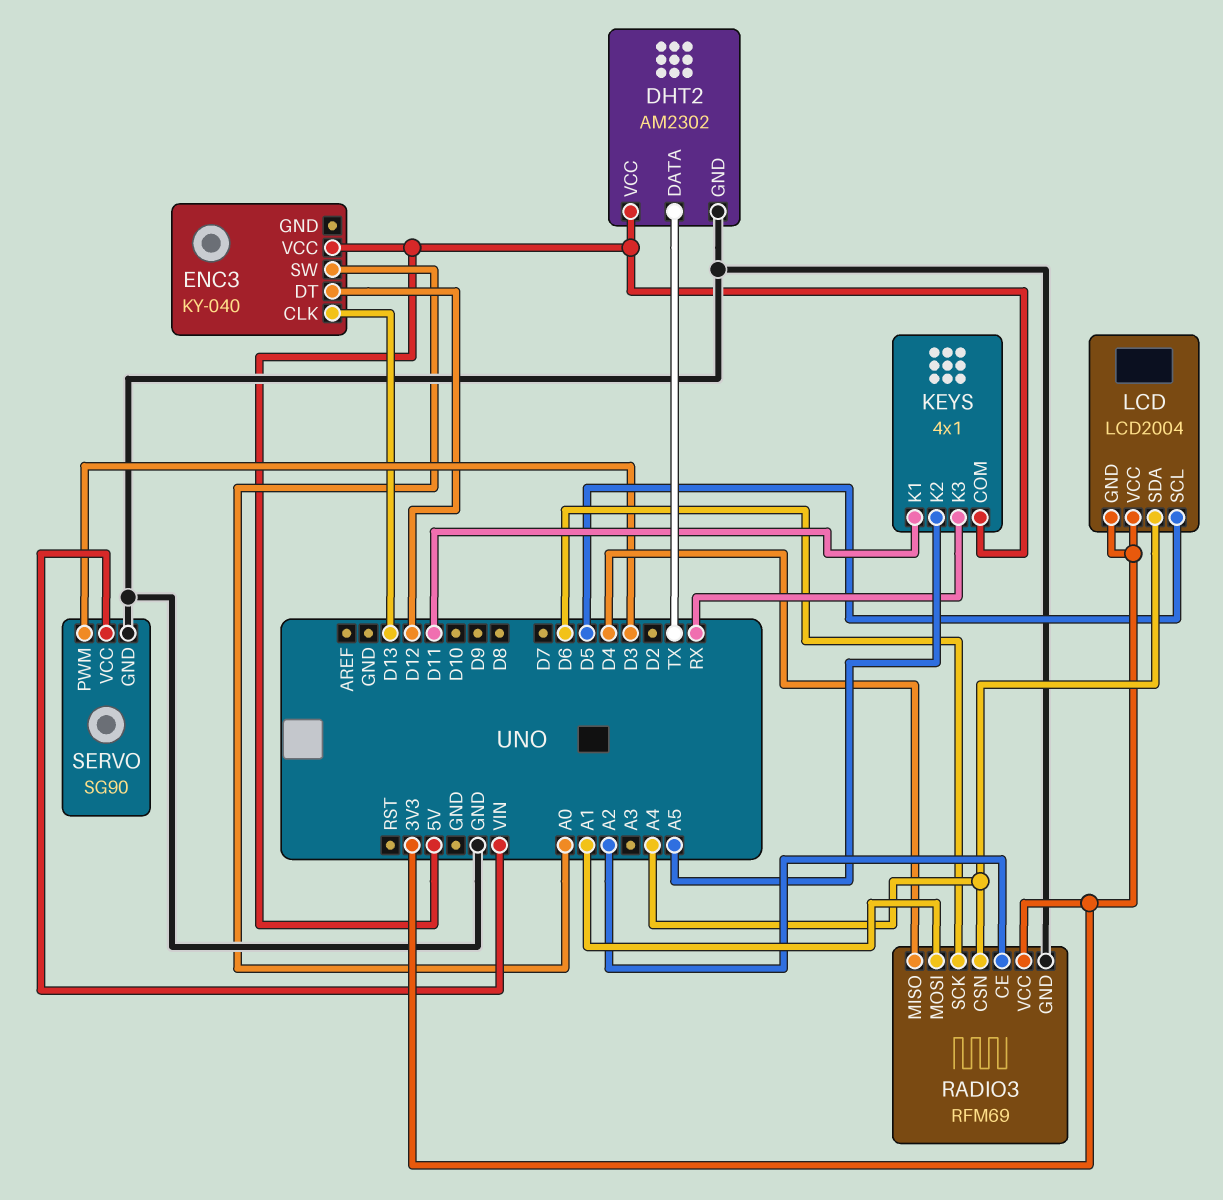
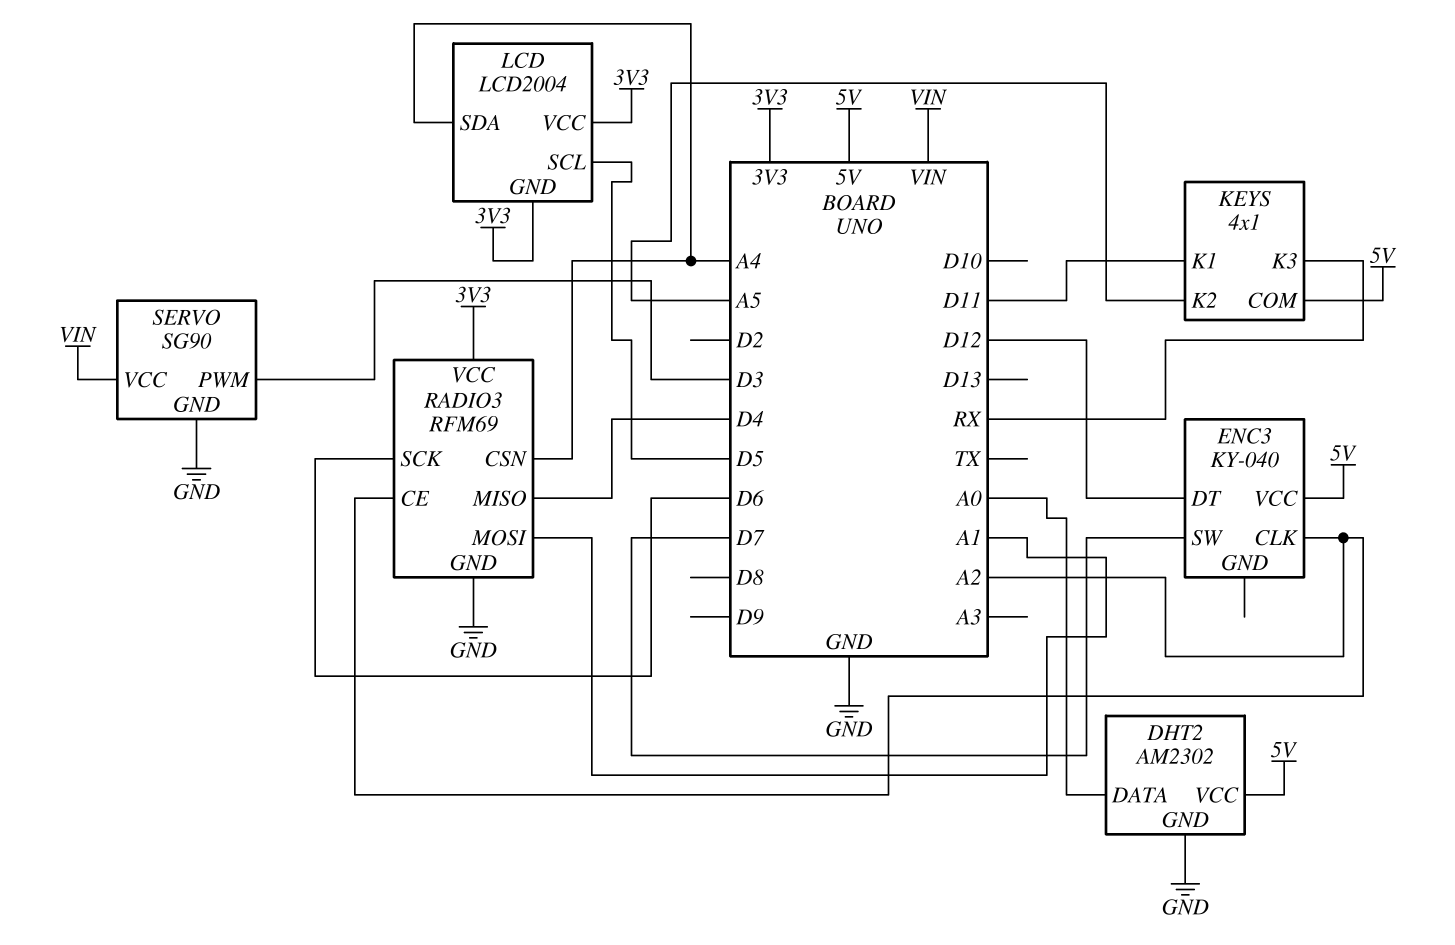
DHT2 pin DATA: TX -> A0
ENC3 pin CLK: D13 -> A2
ENC3 pin SW: A0 -> D7

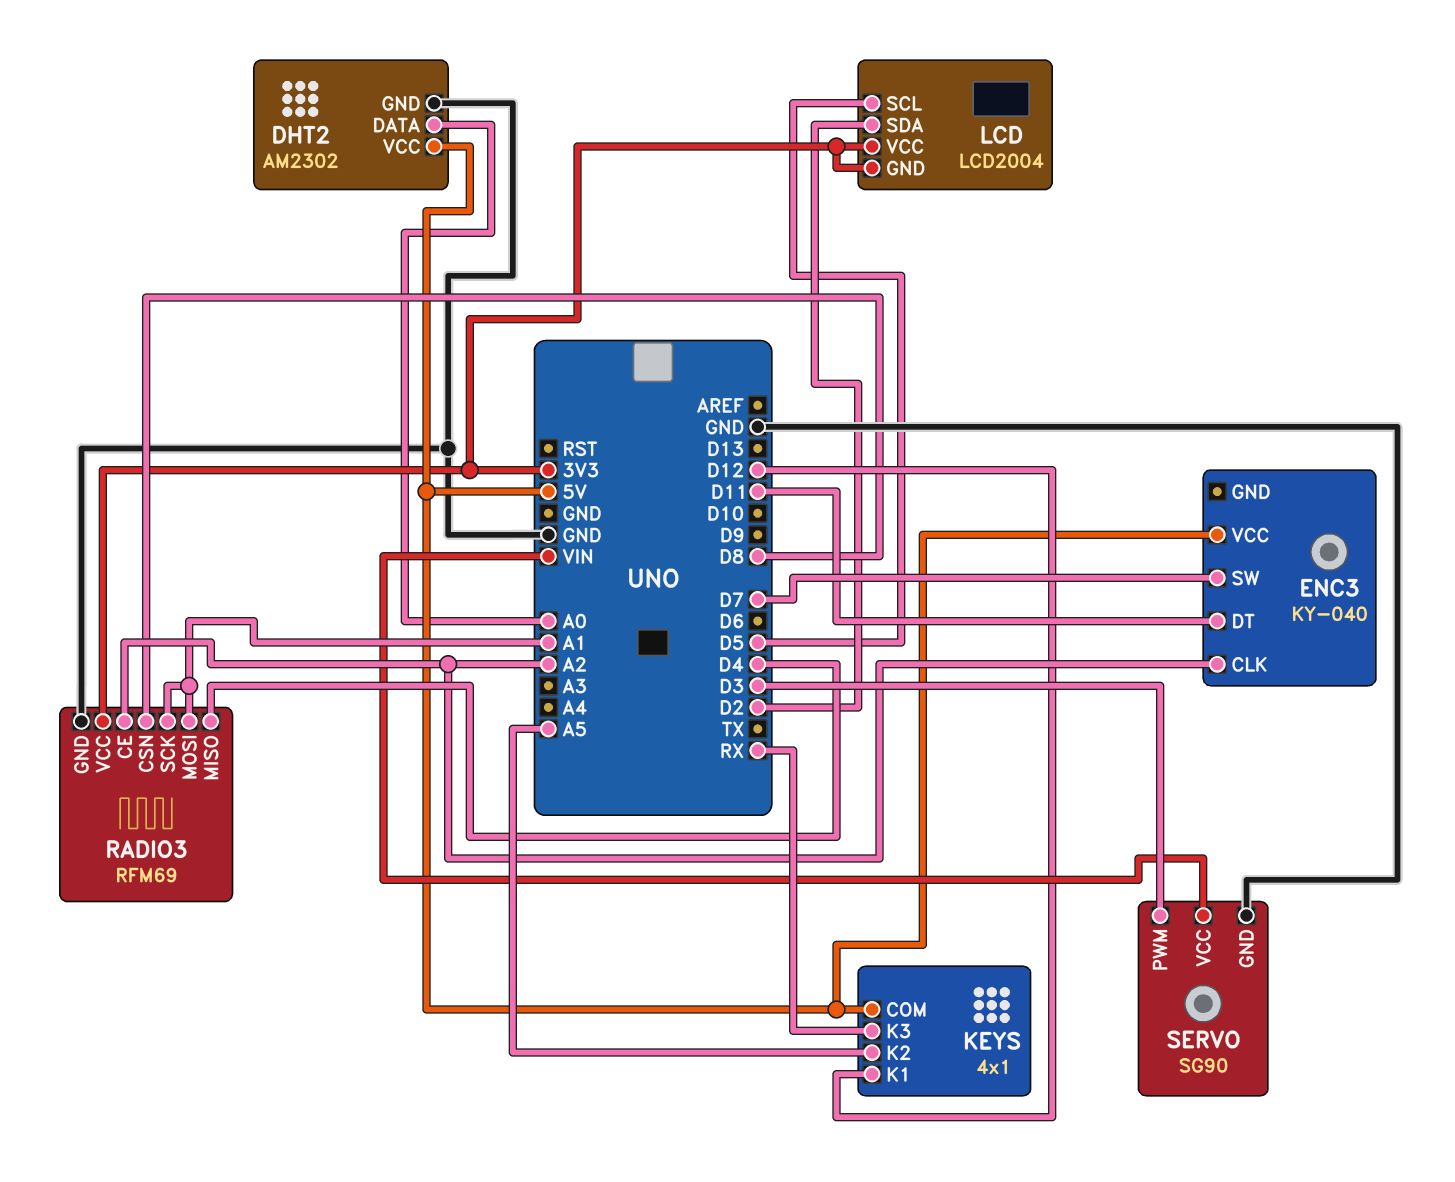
ENC3 pin DT: D12 -> D11
KEYS pin K1: D11 -> D12
LCD pin SDA: A4 -> D2
RADIO3 pin CSN: A4 -> D8
RADIO3 pin SCK: D6 -> A1

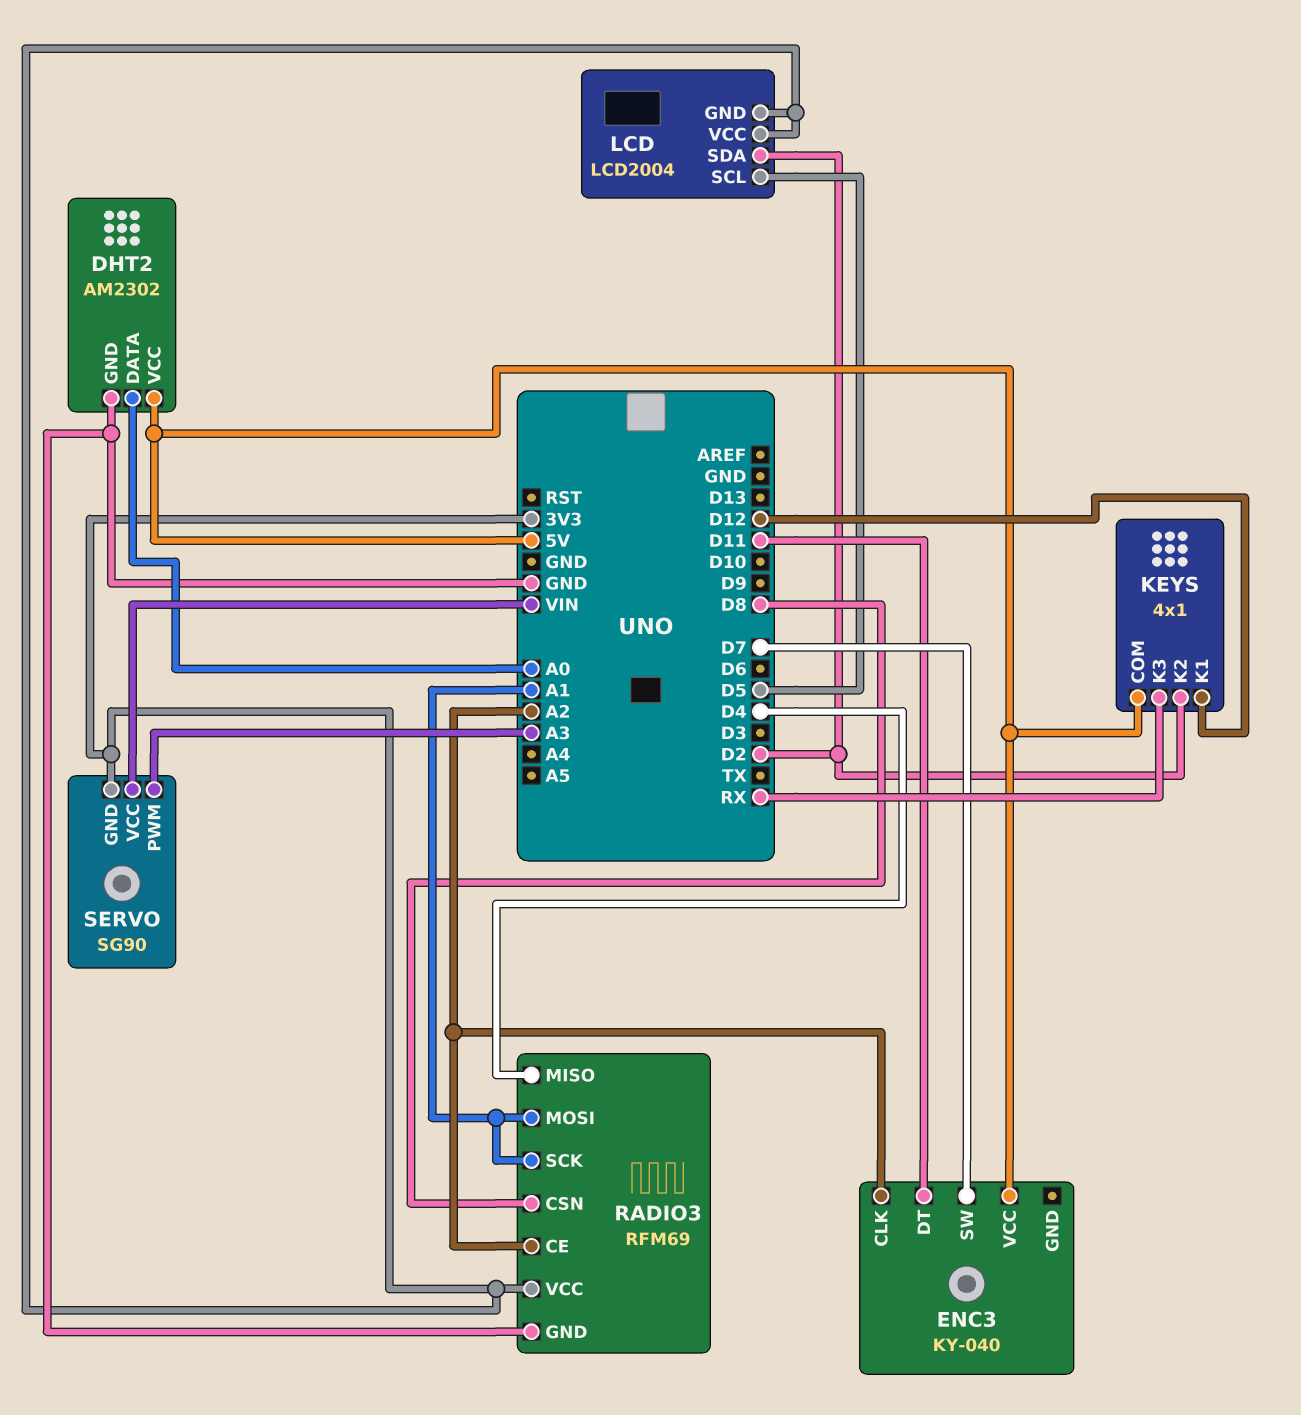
KEYS pin K2: A5 -> D2
SERVO pin GND: GND -> 3V3
SERVO pin PWM: D3 -> A3

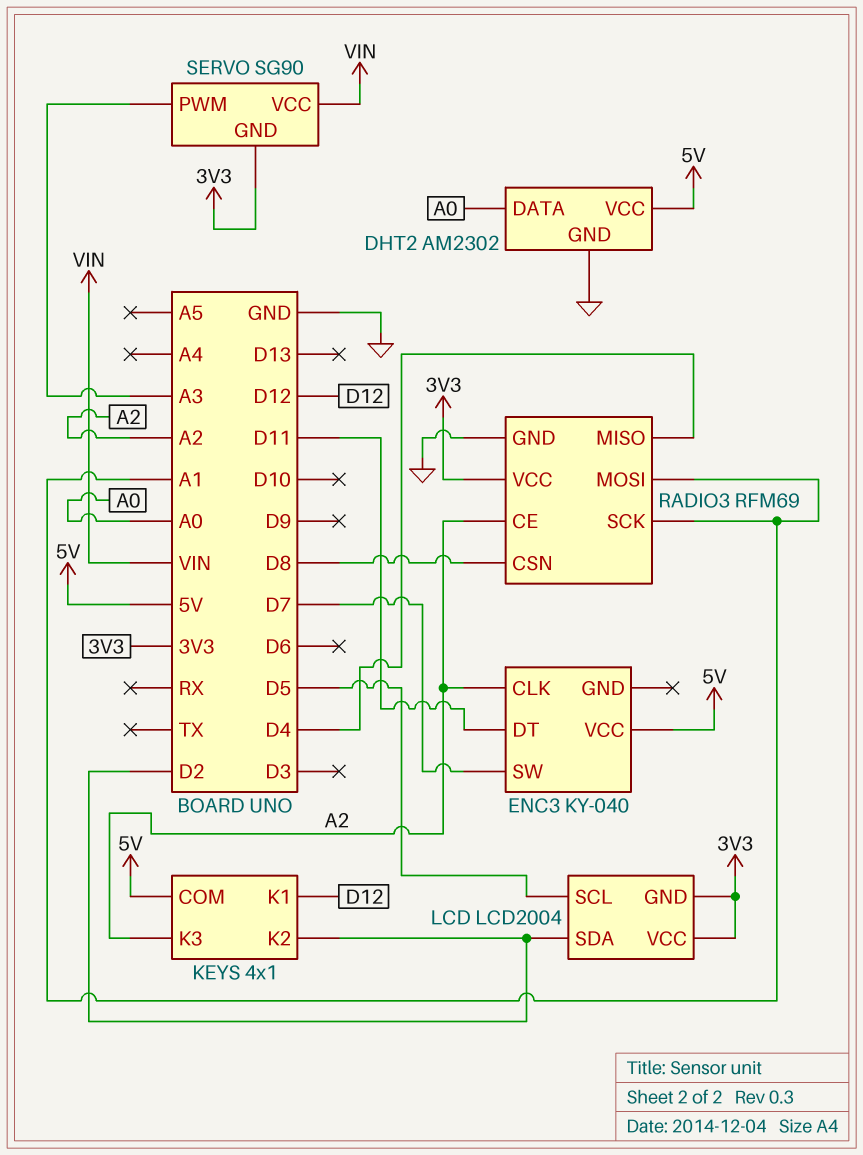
KEYS pin K3: RX -> A2

